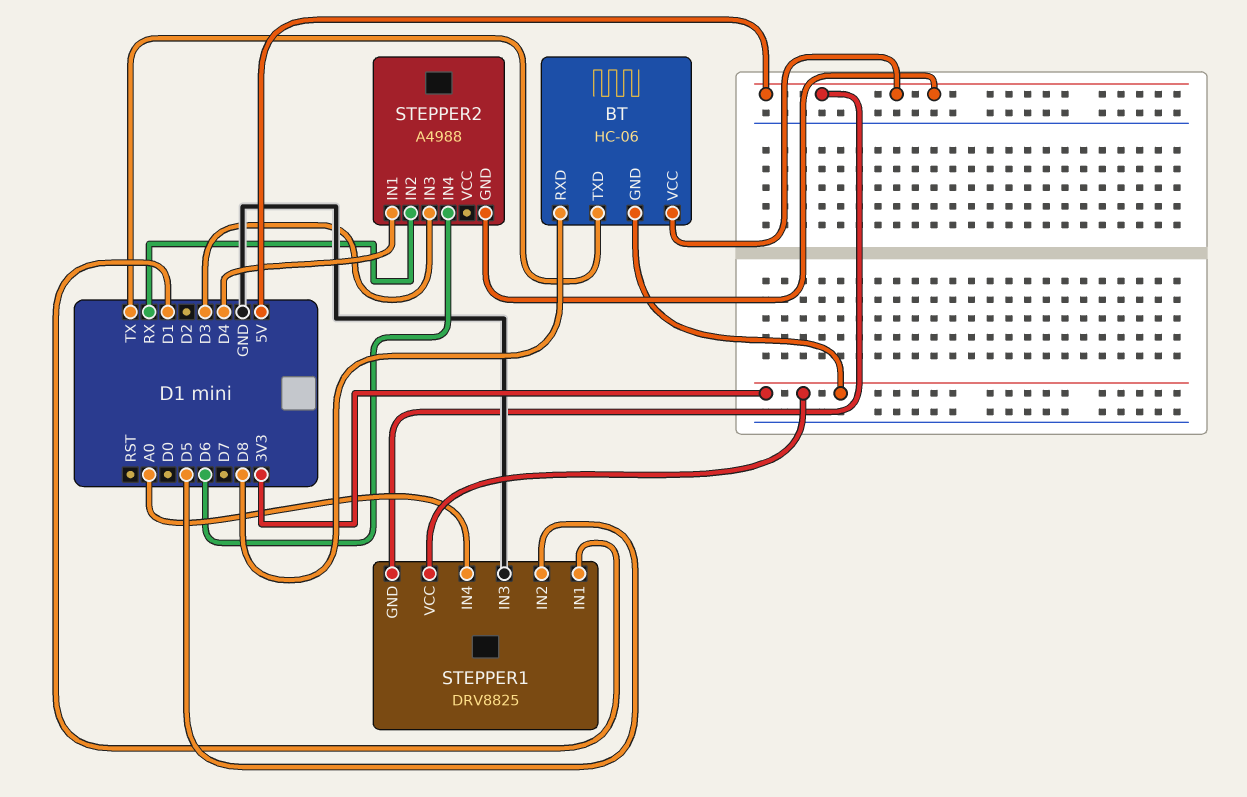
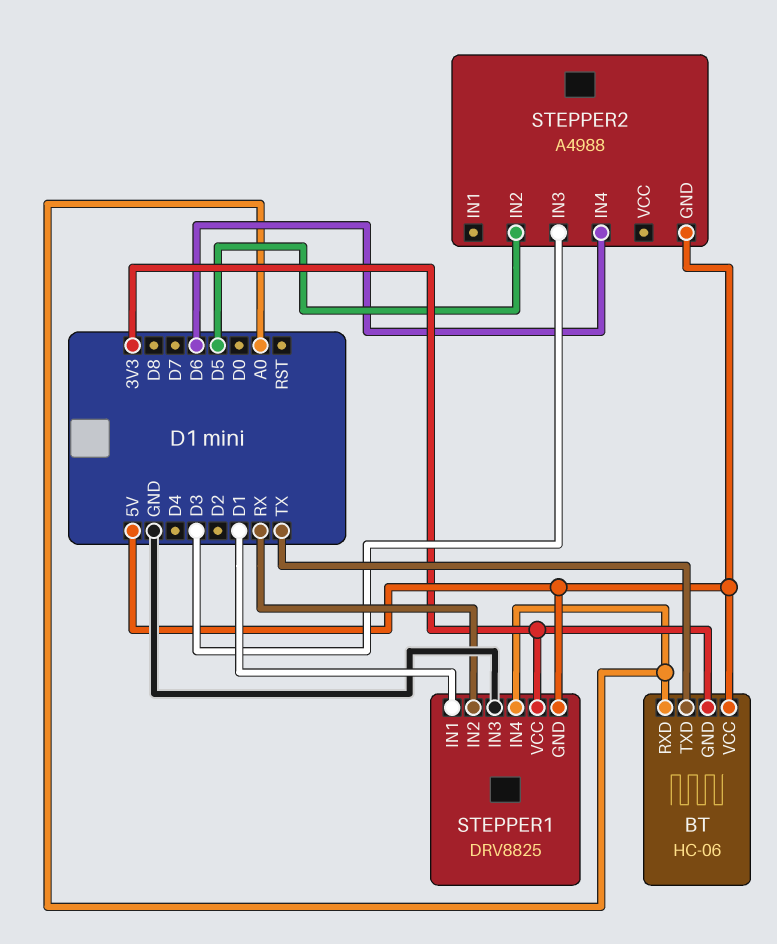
BT pin RXD: D8 -> A0
STEPPER1 pin IN2: D5 -> RX
STEPPER2 pin IN1: D4 -> none
STEPPER2 pin IN2: RX -> D5

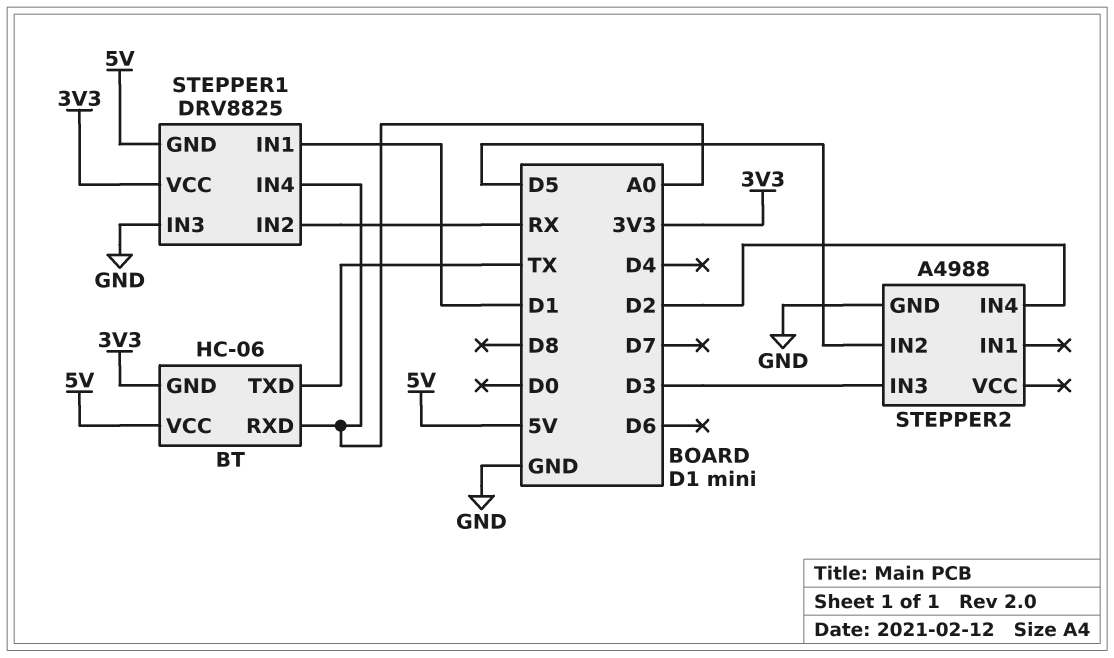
STEPPER2 pin GND: 5V -> GND
STEPPER2 pin IN4: D6 -> D2

